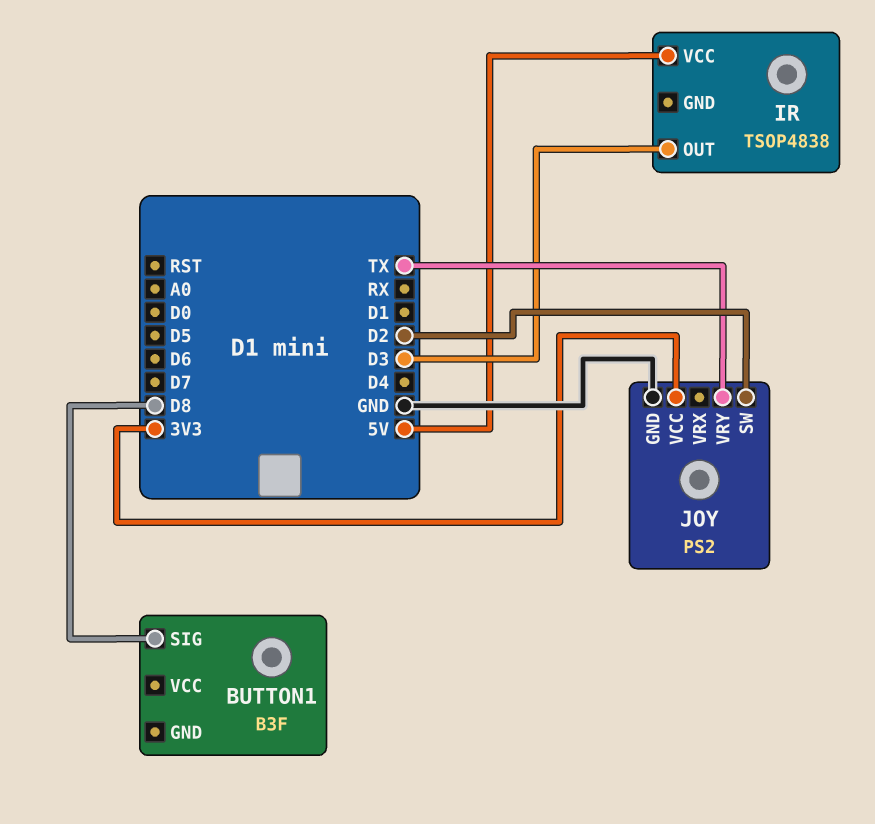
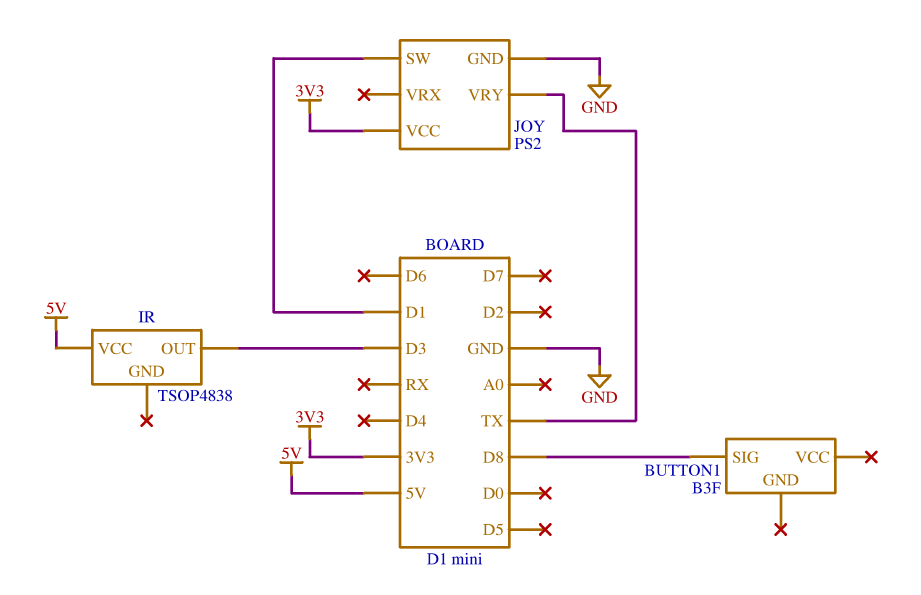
JOY pin SW: D2 -> D1

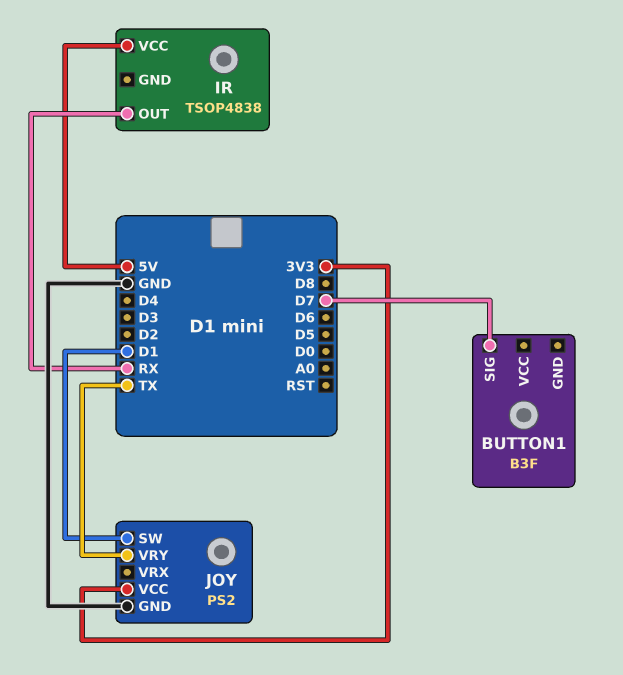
BUTTON1 pin SIG: D8 -> D7
IR pin OUT: D3 -> RX

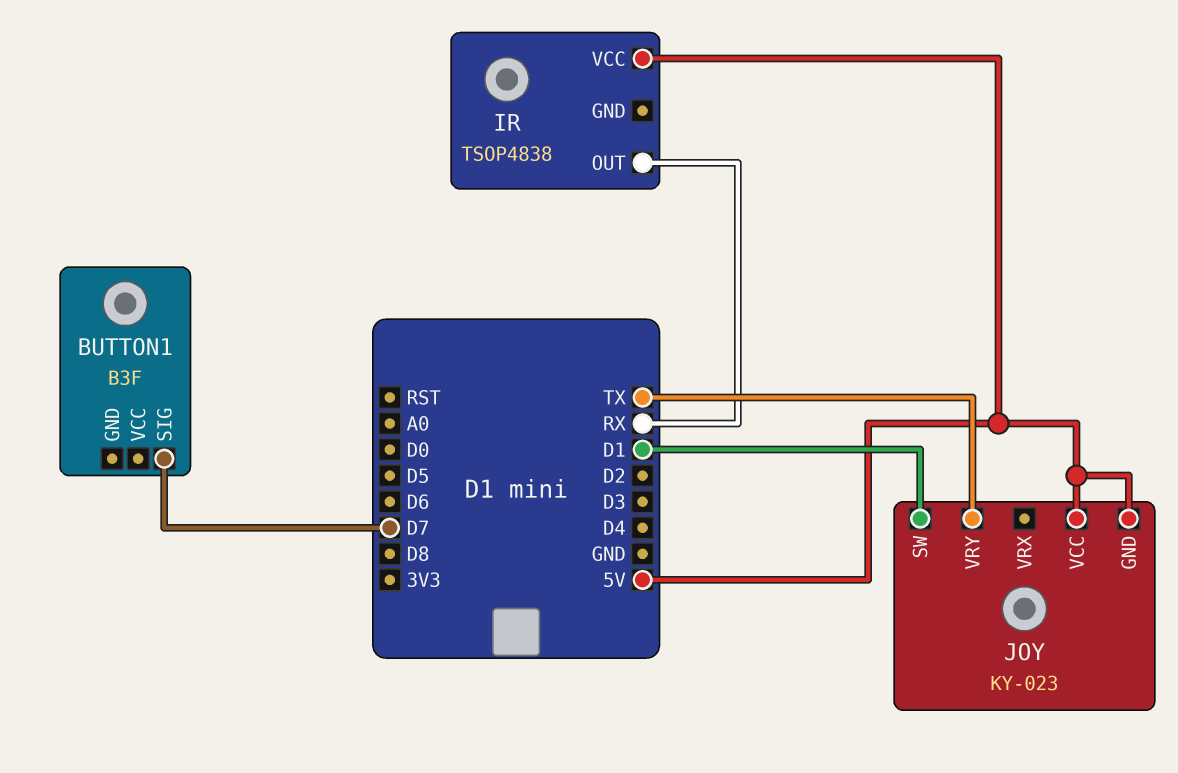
JOY: PS2 -> KY-023
JOY pin GND: GND -> 5V
JOY pin VCC: 3V3 -> 5V

